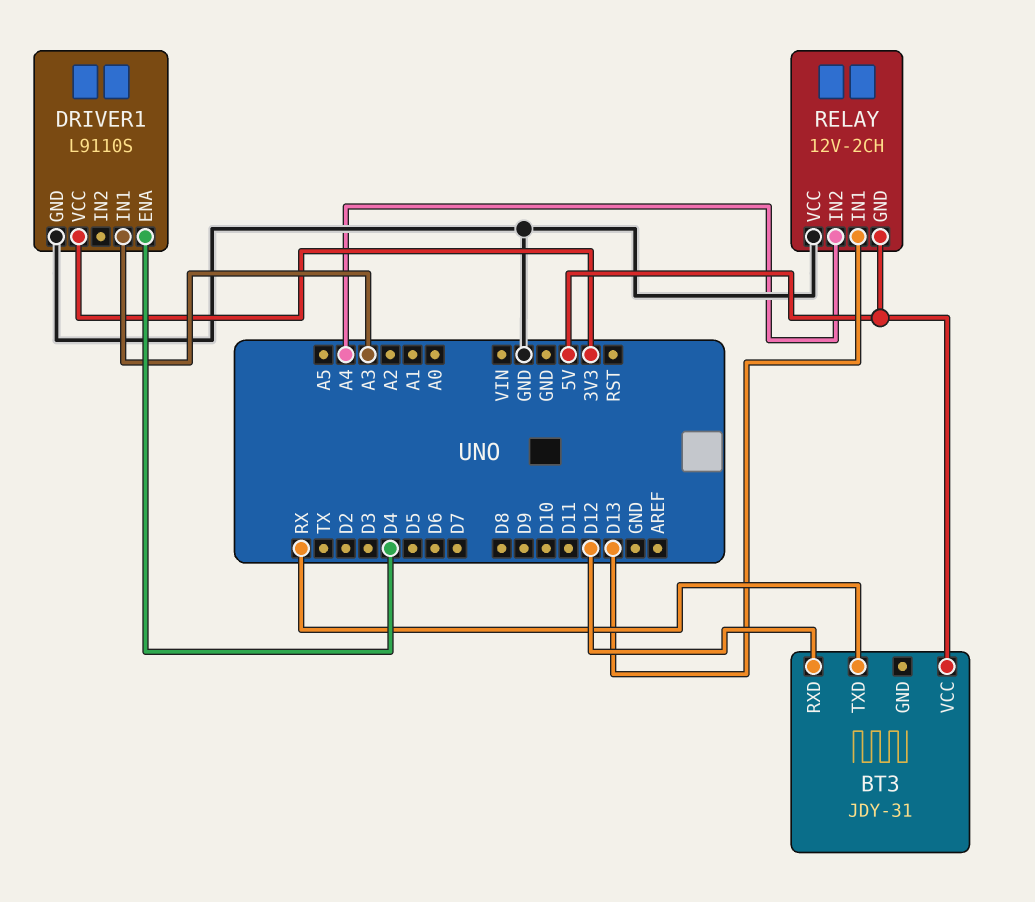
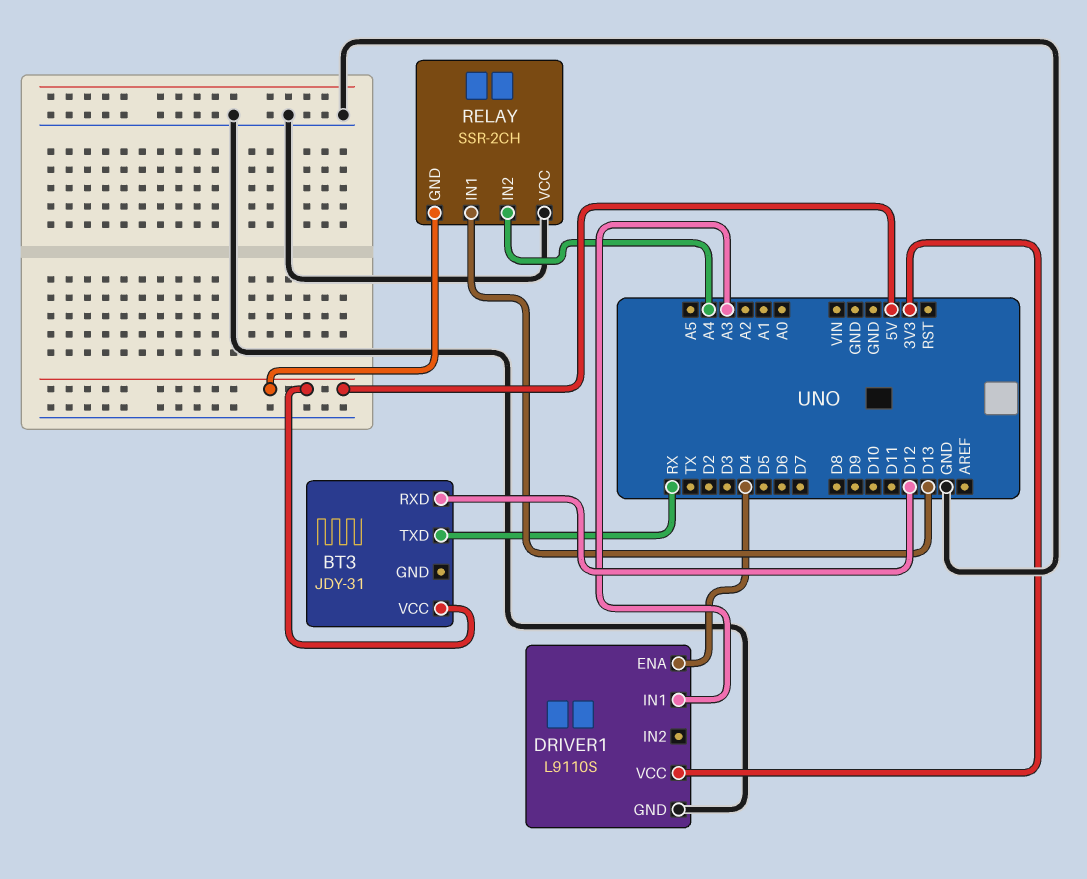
RELAY: 12V-2CH -> SSR-2CH

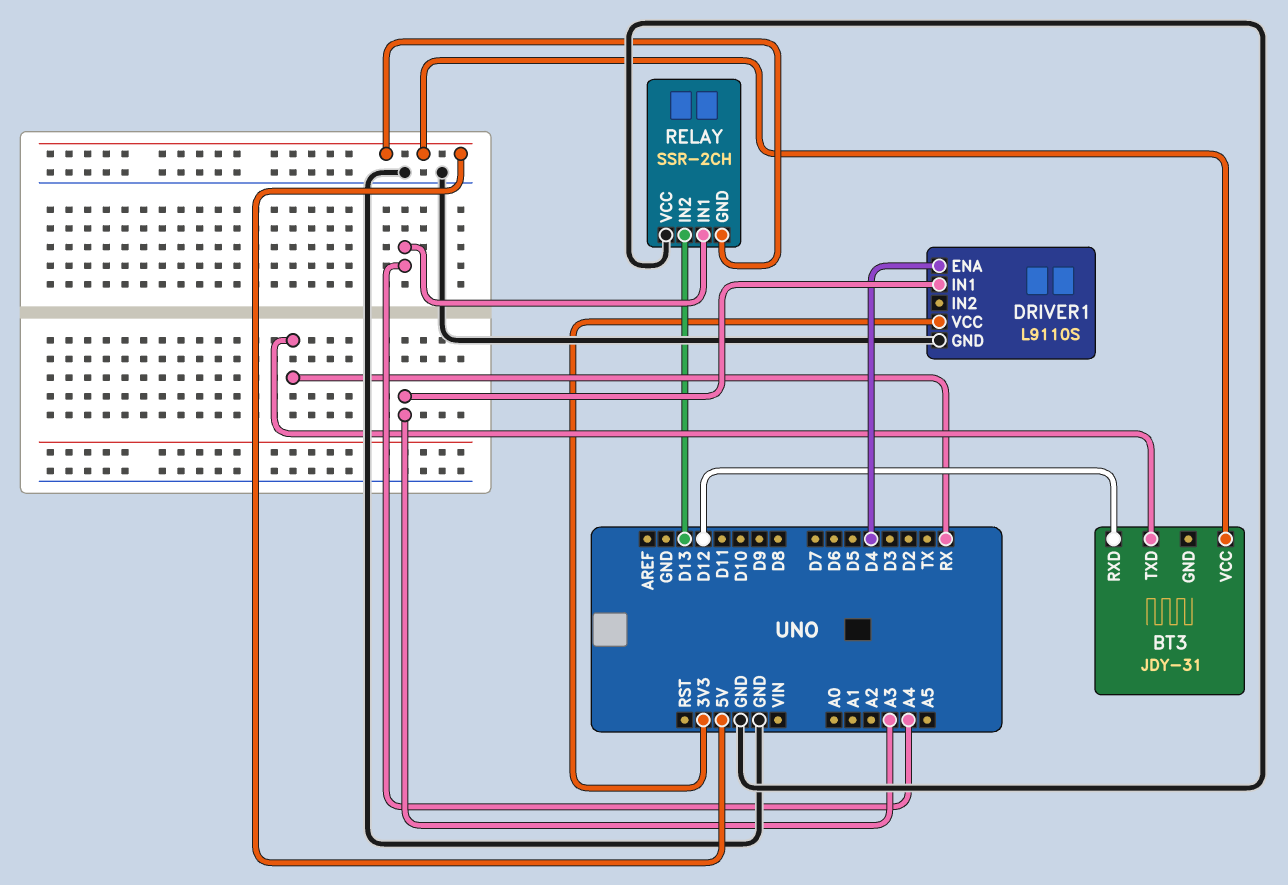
RELAY pin IN1: D13 -> A4
RELAY pin IN2: A4 -> D13

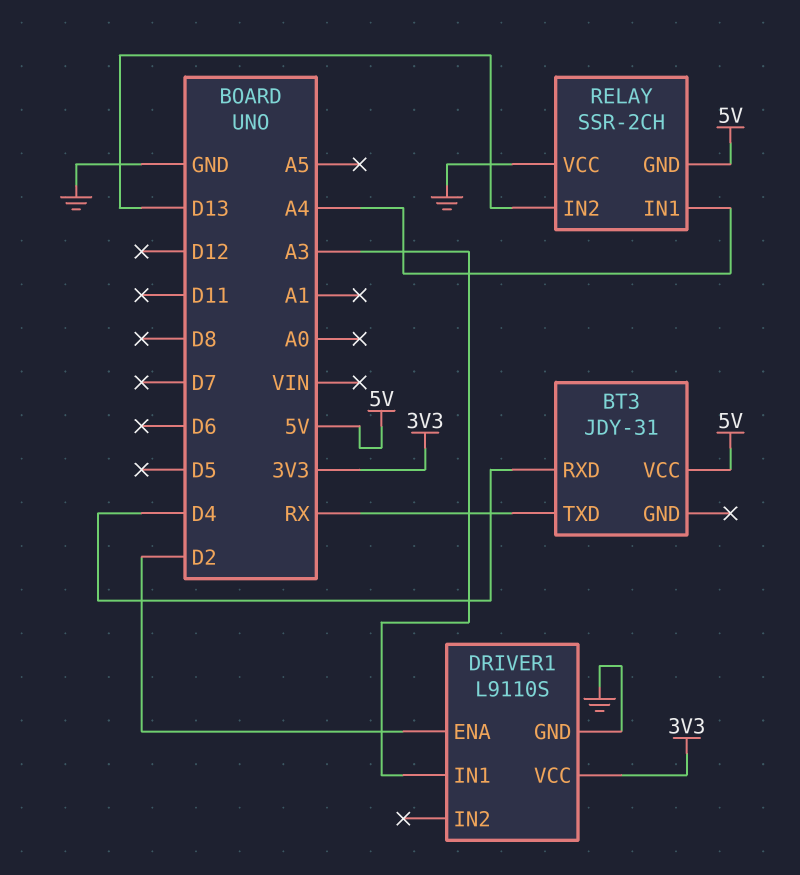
BT3 pin RXD: D12 -> D4
DRIVER1 pin ENA: D4 -> D2

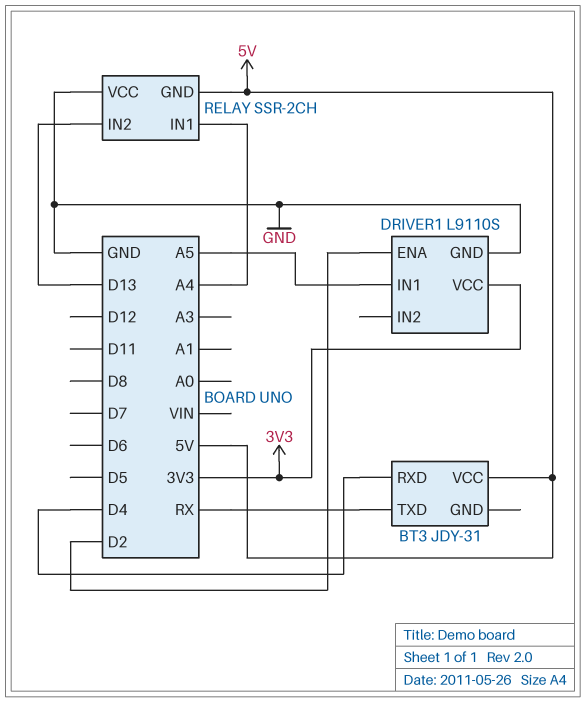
DRIVER1 pin IN1: A3 -> A5

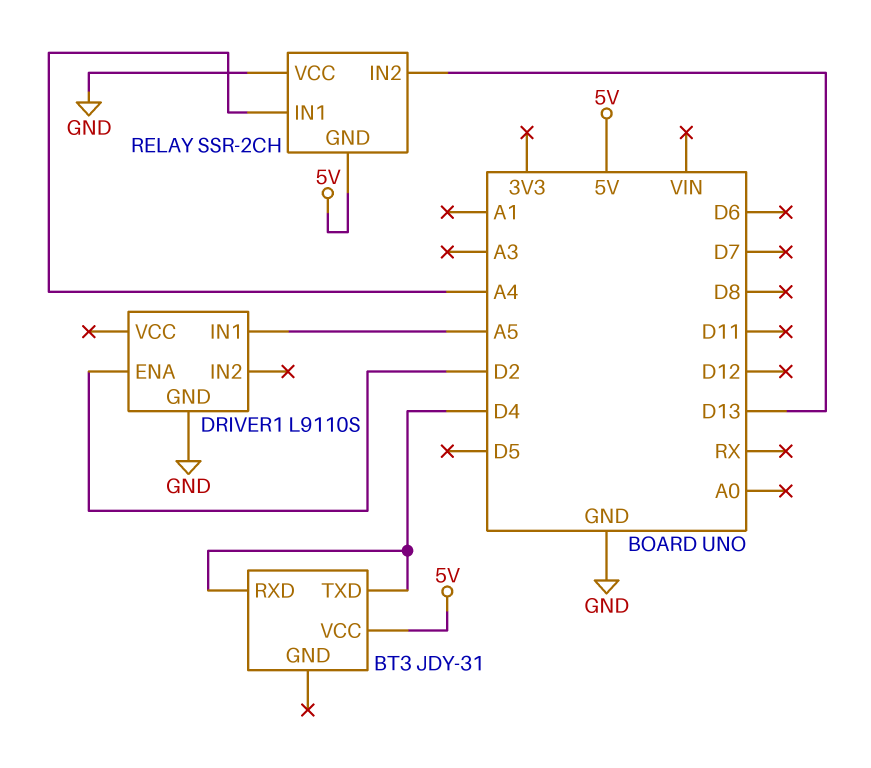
BT3 pin TXD: RX -> D4
DRIVER1 pin VCC: 3V3 -> none

